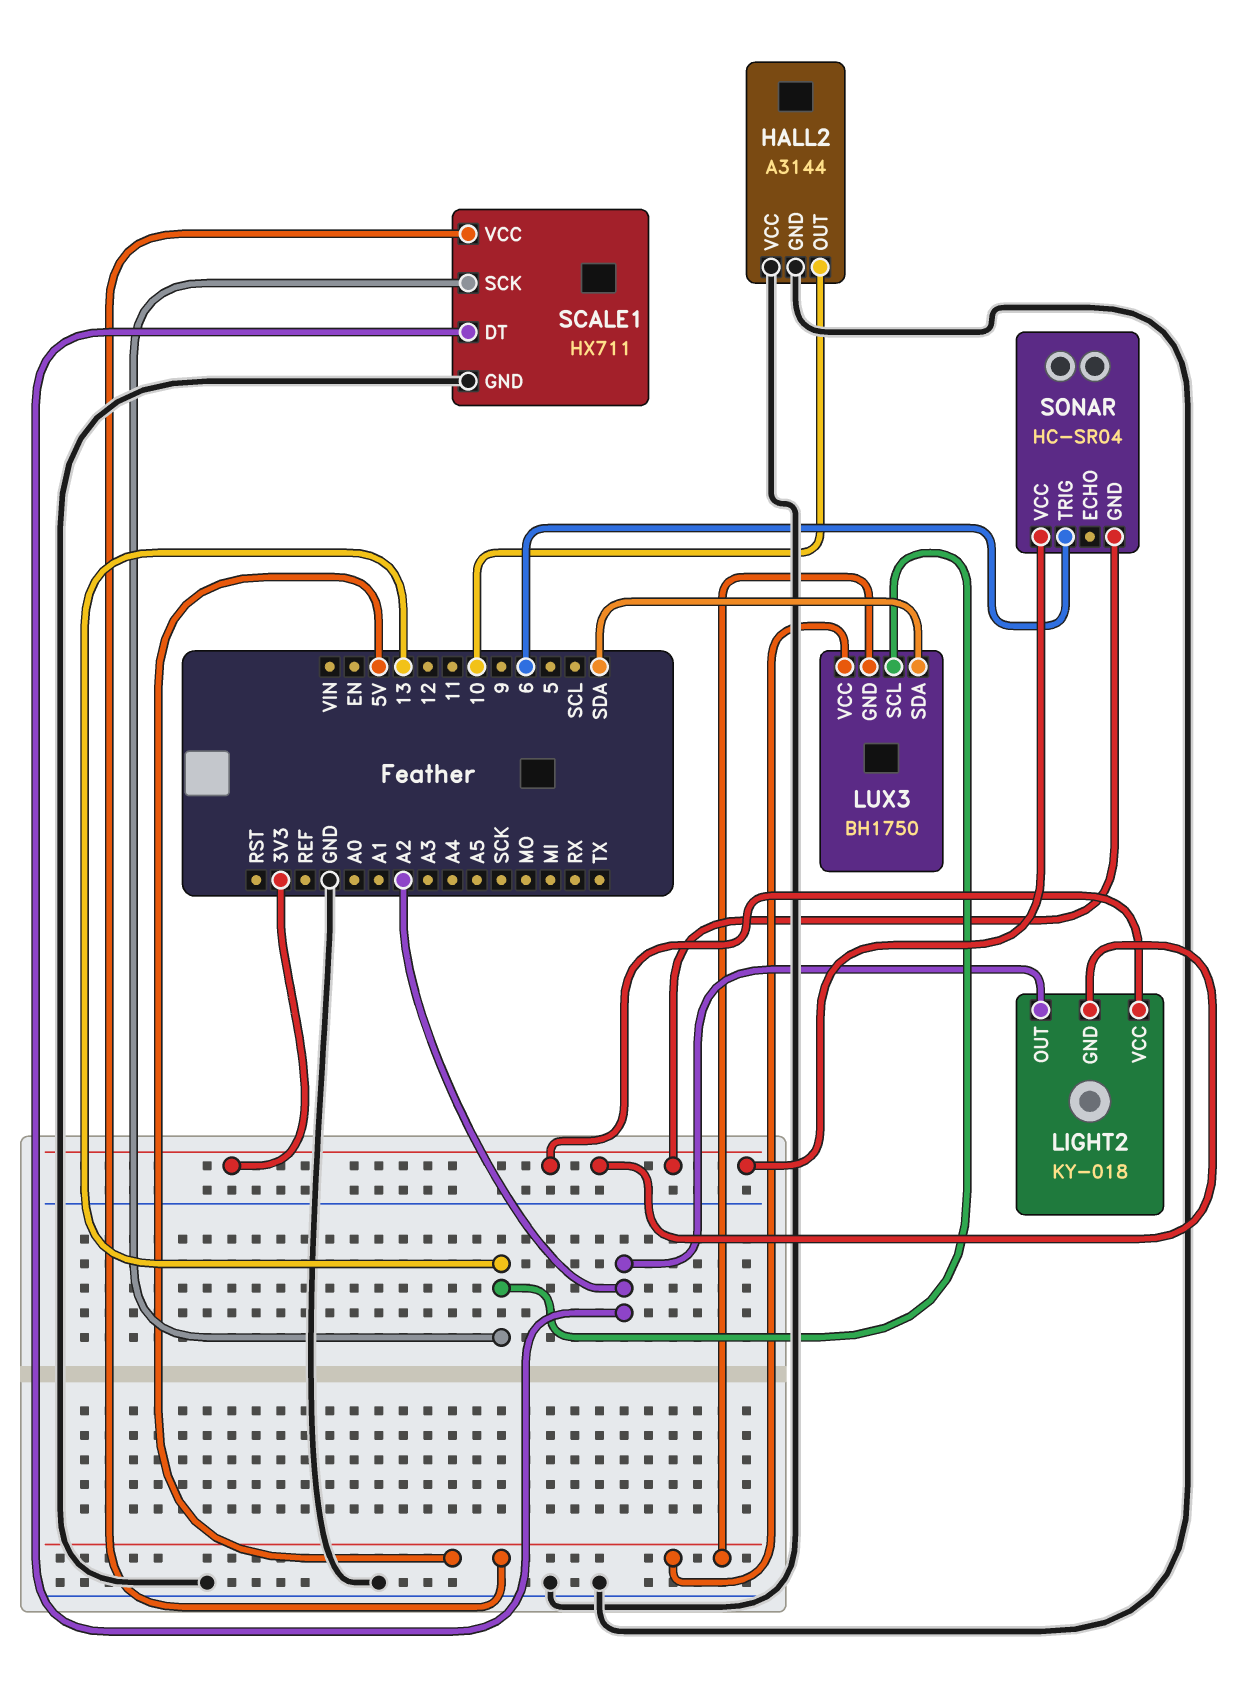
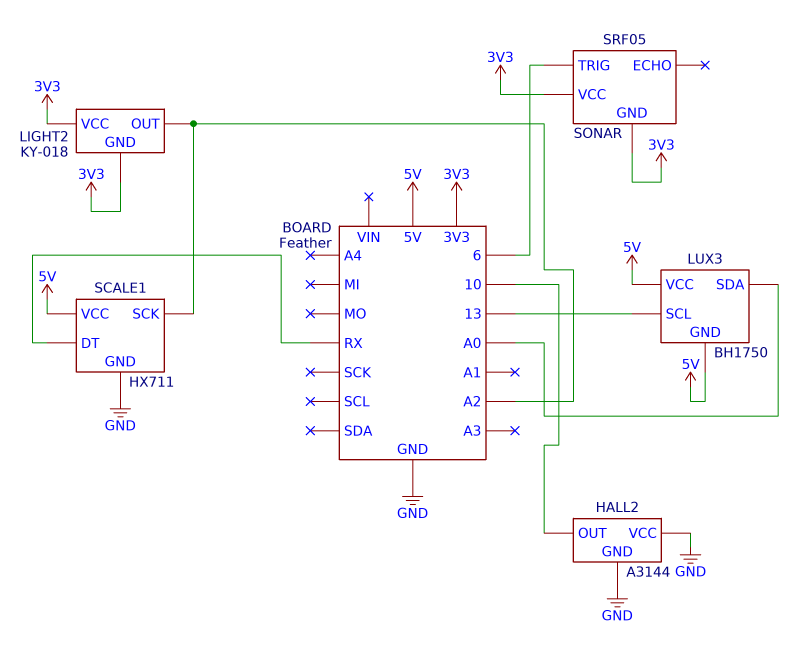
LUX3 pin SDA: SDA -> A0
SCALE1 pin DT: A2 -> RX
SCALE1 pin SCK: 13 -> A2
SONAR: HC-SR04 -> SRF05

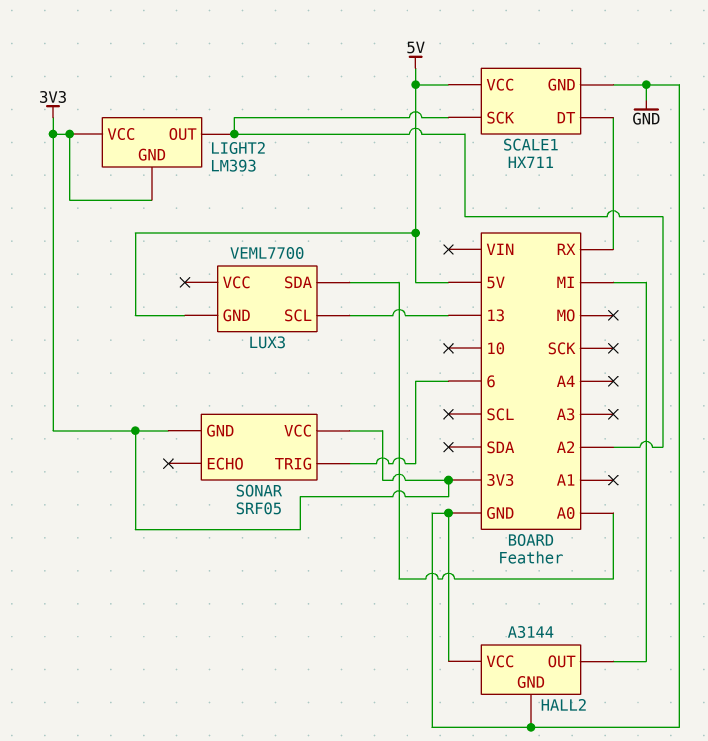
HALL2 pin OUT: 10 -> MI
LIGHT2: KY-018 -> LM393
LUX3: BH1750 -> VEML7700
LUX3 pin VCC: 5V -> none

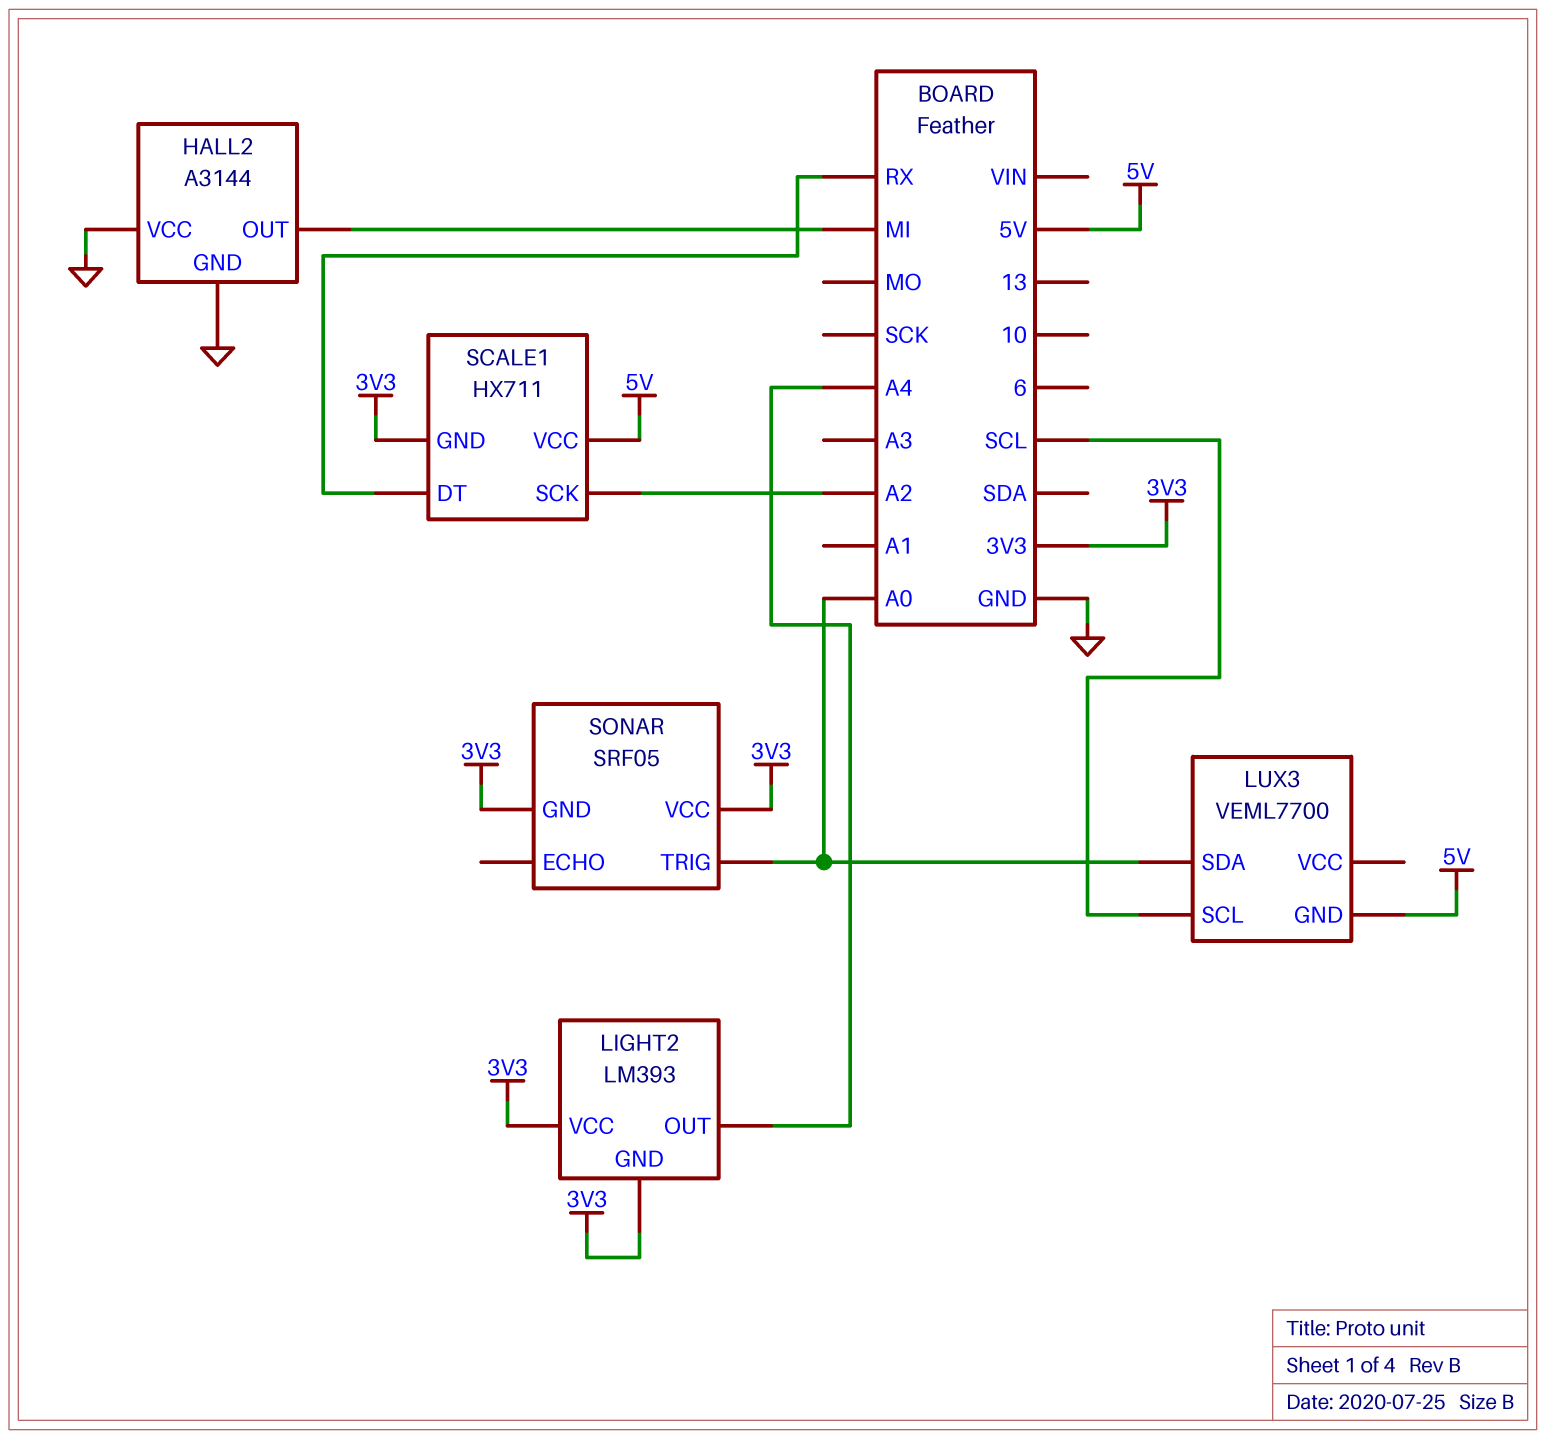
LIGHT2 pin OUT: A2 -> A4
LUX3 pin SCL: 13 -> SCL
SCALE1 pin GND: GND -> 3V3
SONAR pin TRIG: 6 -> A0

